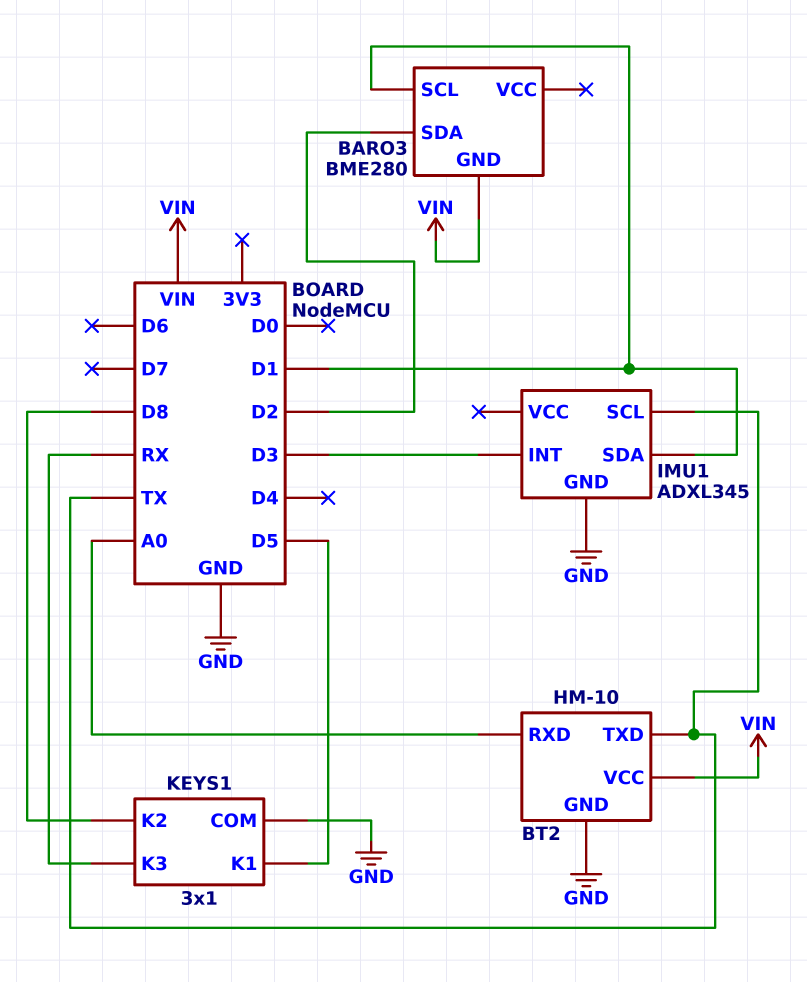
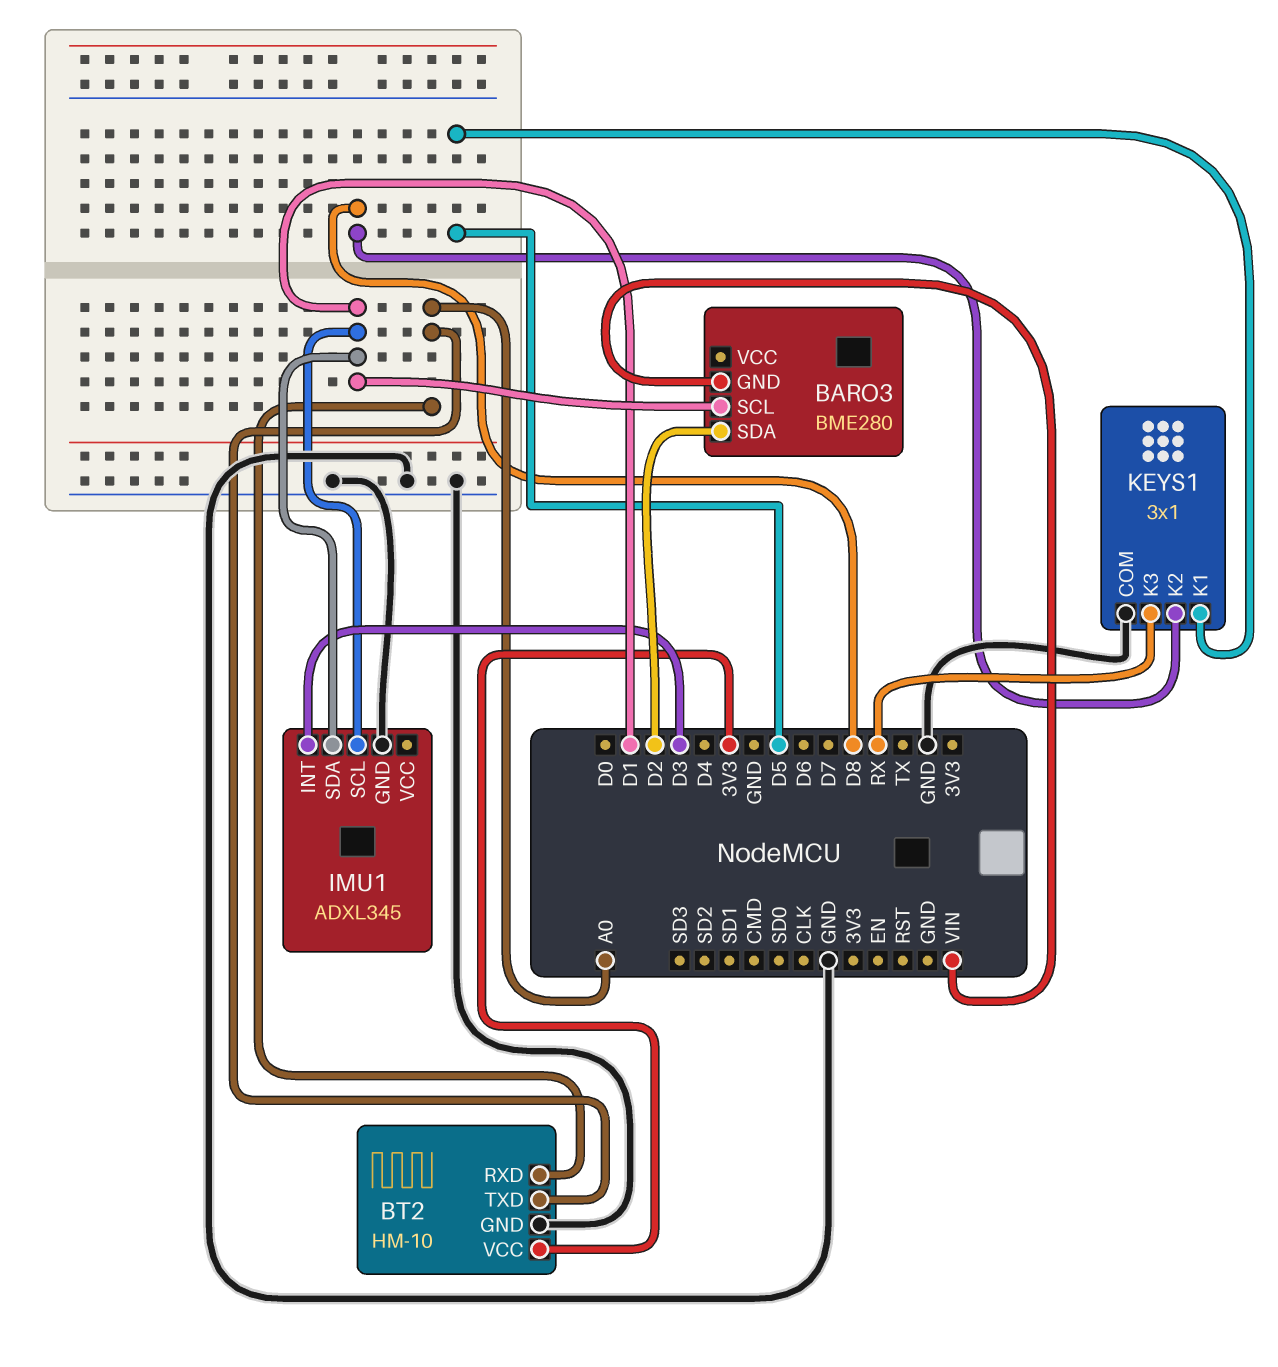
BT2 pin TXD: TX -> A0
BT2 pin VCC: VIN -> 3V3
IMU1 pin SCL: TX -> D1

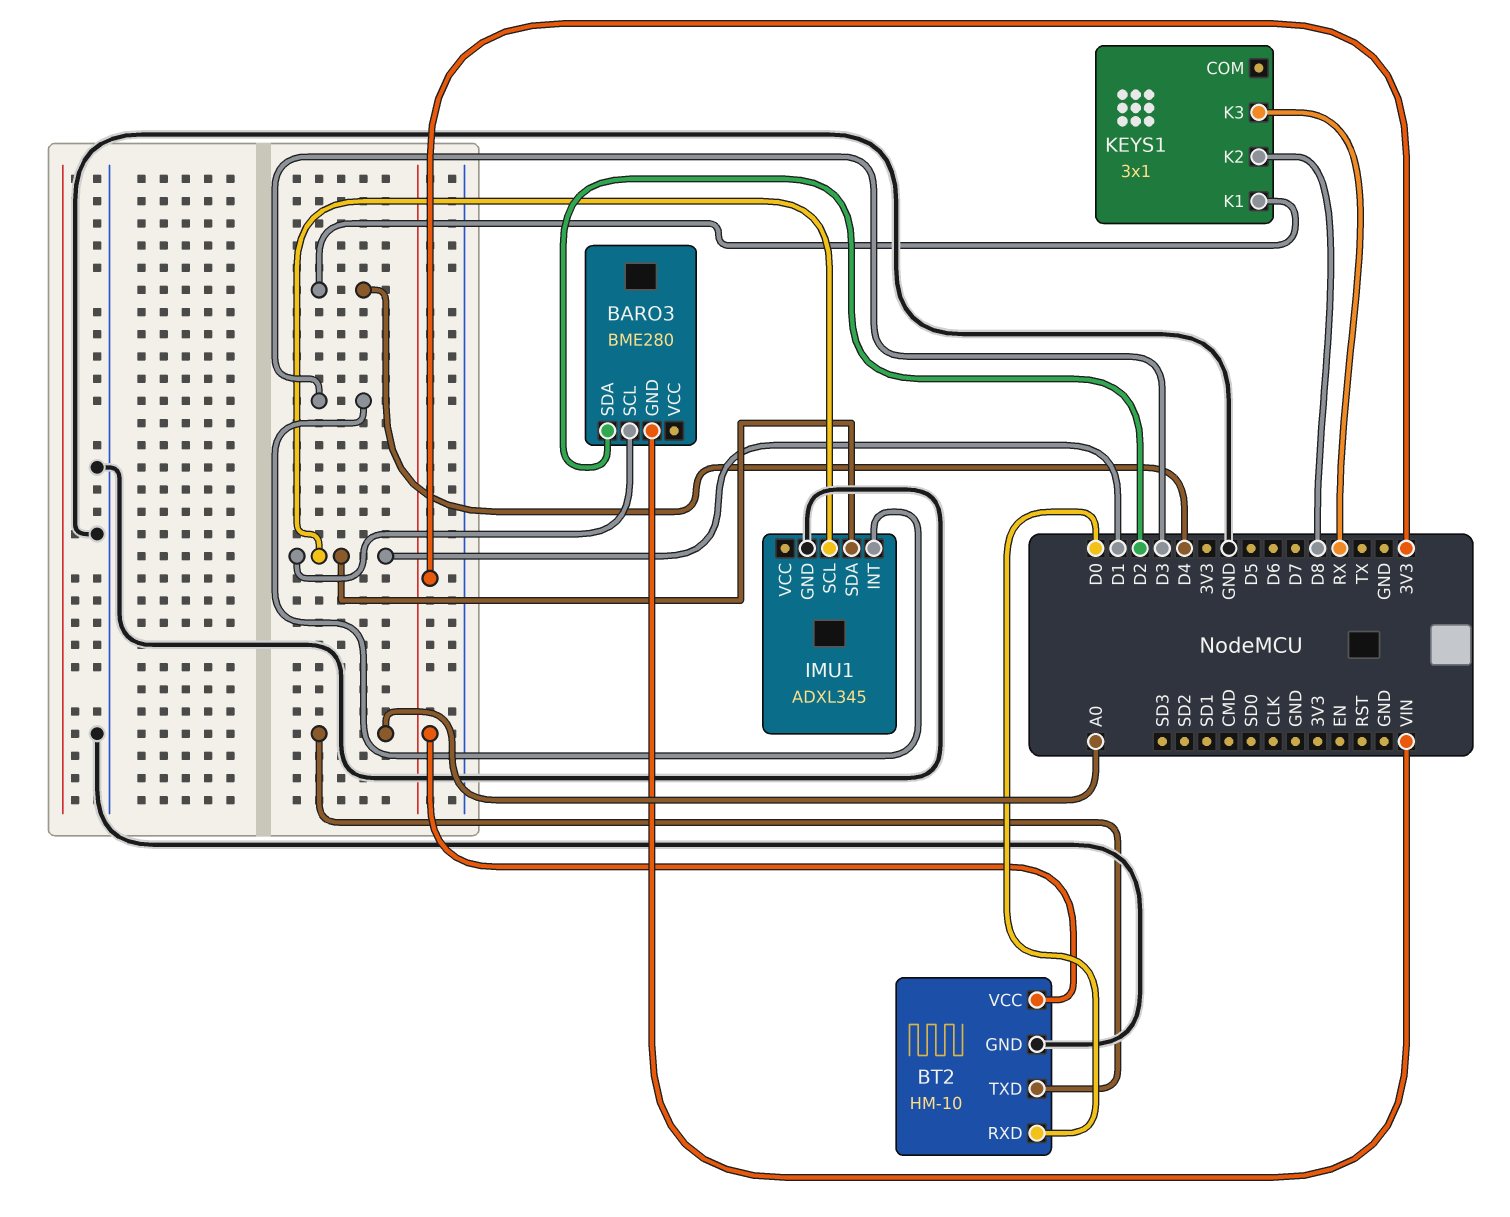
BT2 pin RXD: A0 -> D0
KEYS1 pin COM: GND -> none
KEYS1 pin K1: D5 -> D4

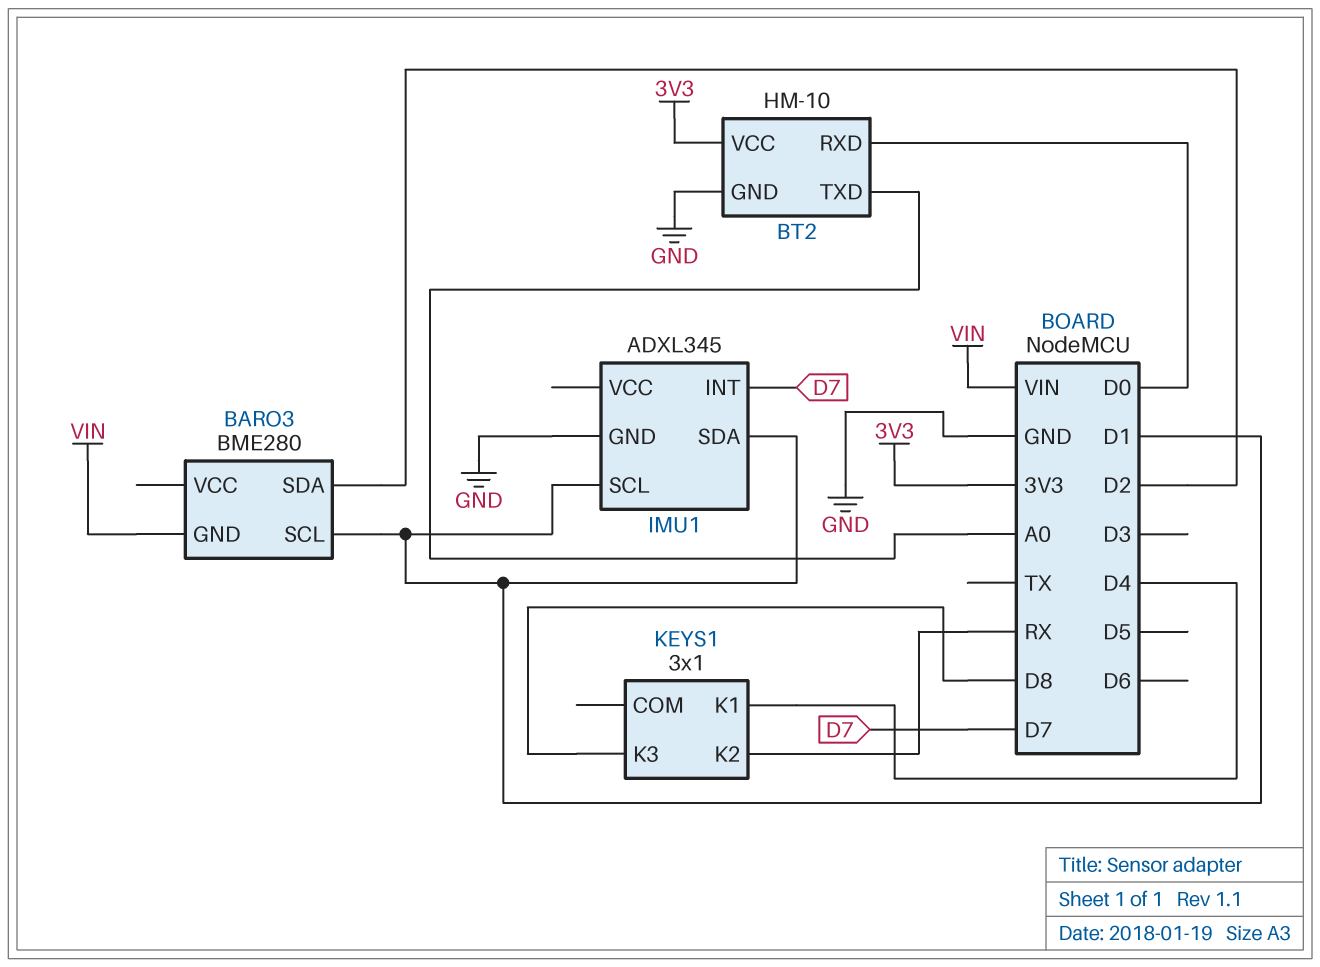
IMU1 pin INT: D3 -> D7
KEYS1 pin K2: D8 -> RX
KEYS1 pin K3: RX -> D8

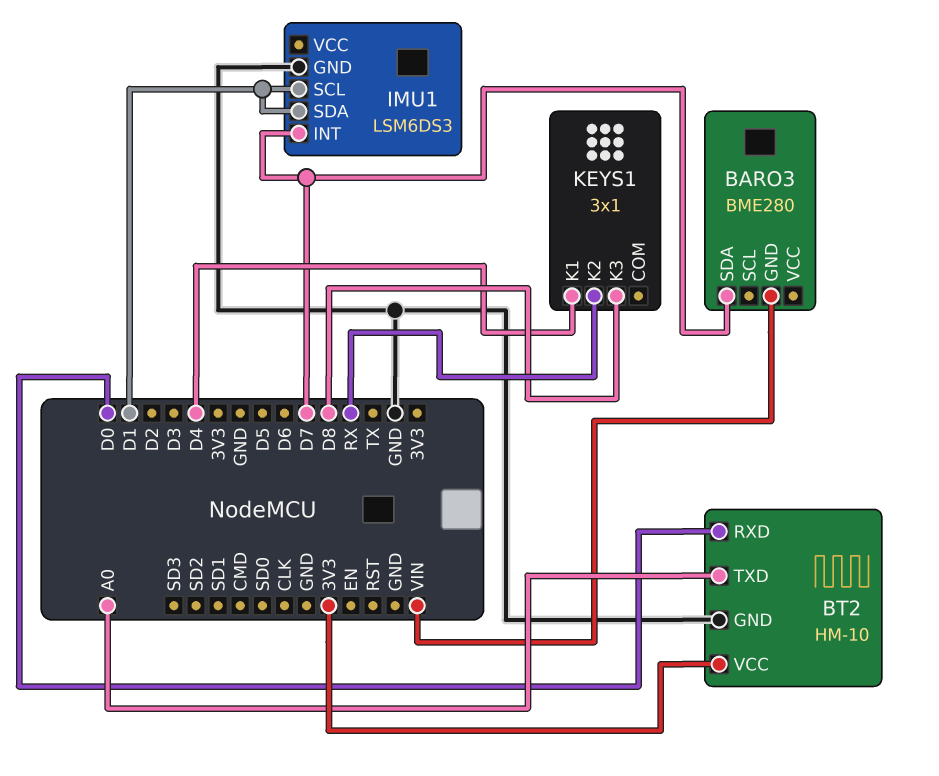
BARO3 pin SCL: D1 -> none
BARO3 pin SDA: D2 -> D7
IMU1: ADXL345 -> LSM6DS3

